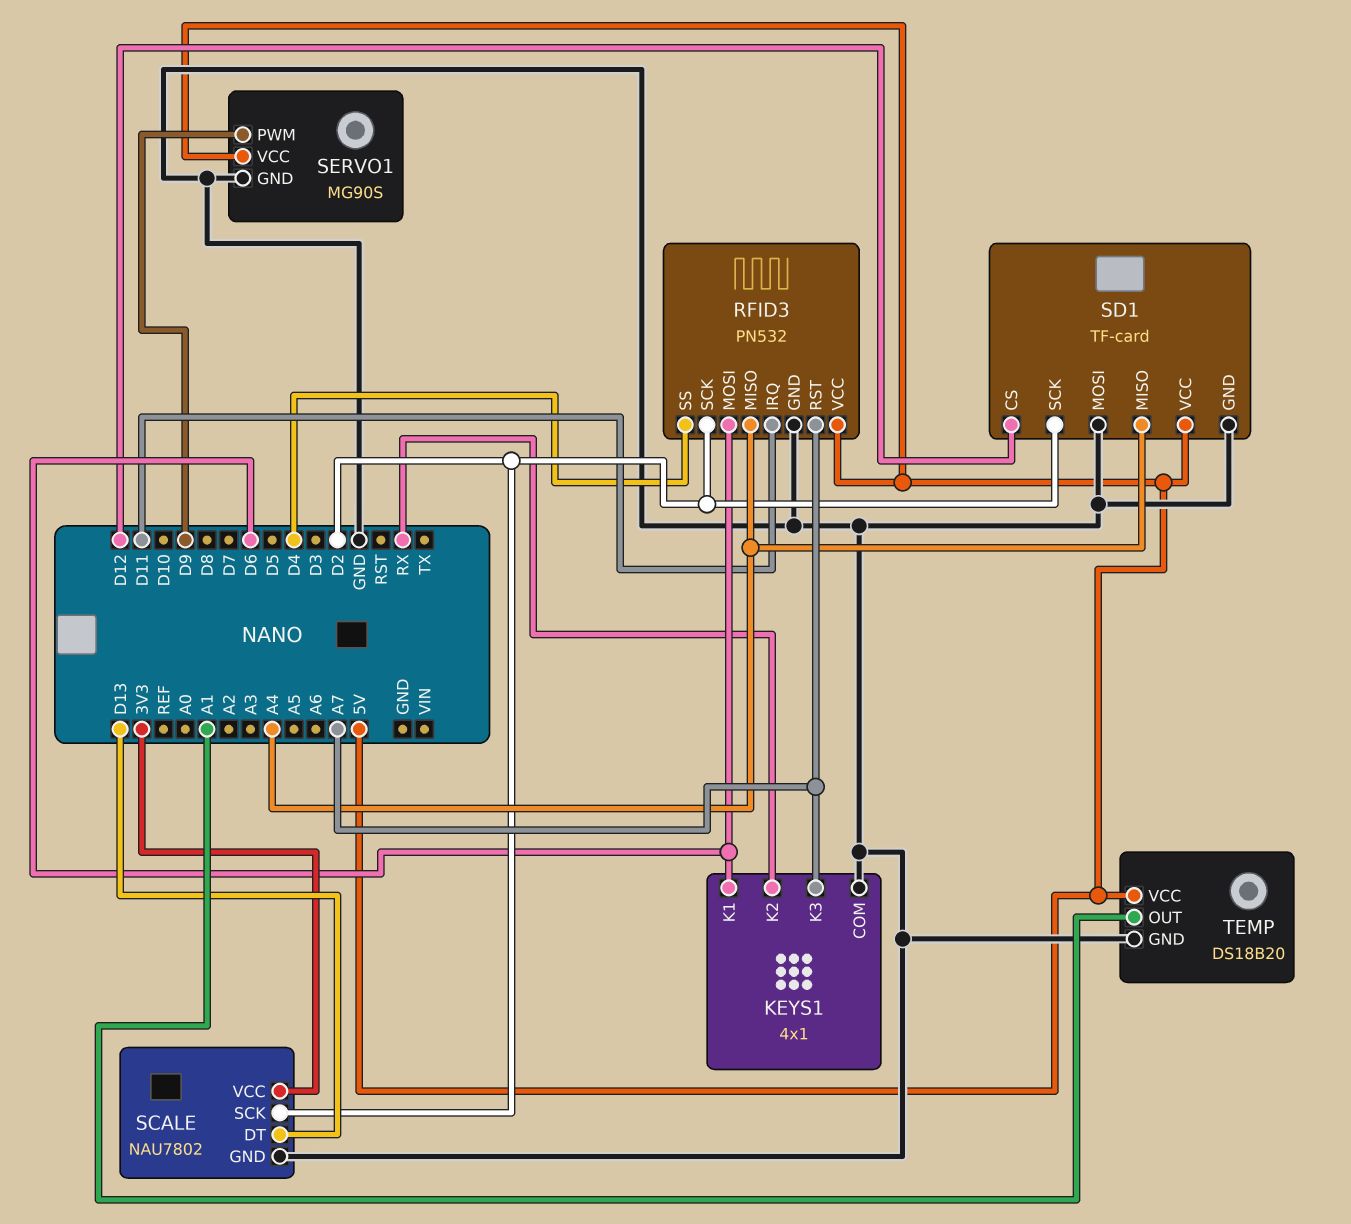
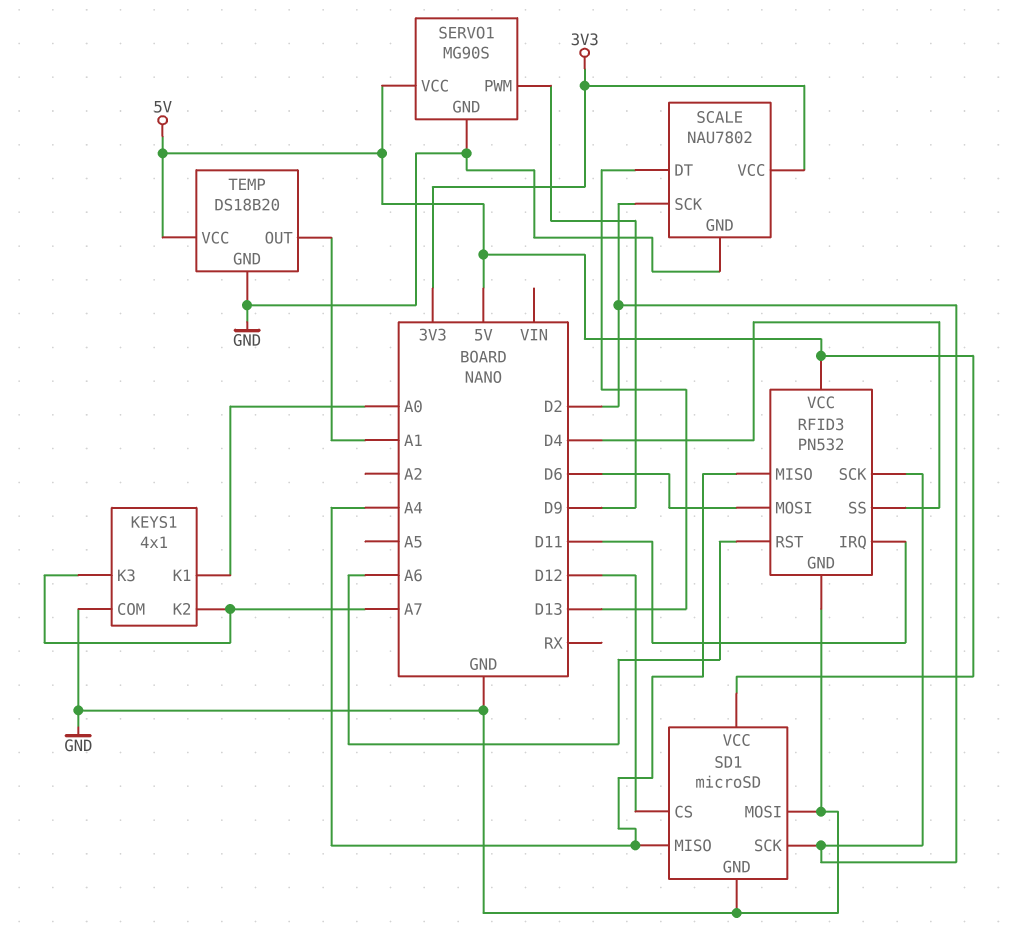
KEYS1 pin K1: D6 -> A0
KEYS1 pin K2: RX -> A7
RFID3 pin RST: A7 -> A6
SD1: TF-card -> microSD

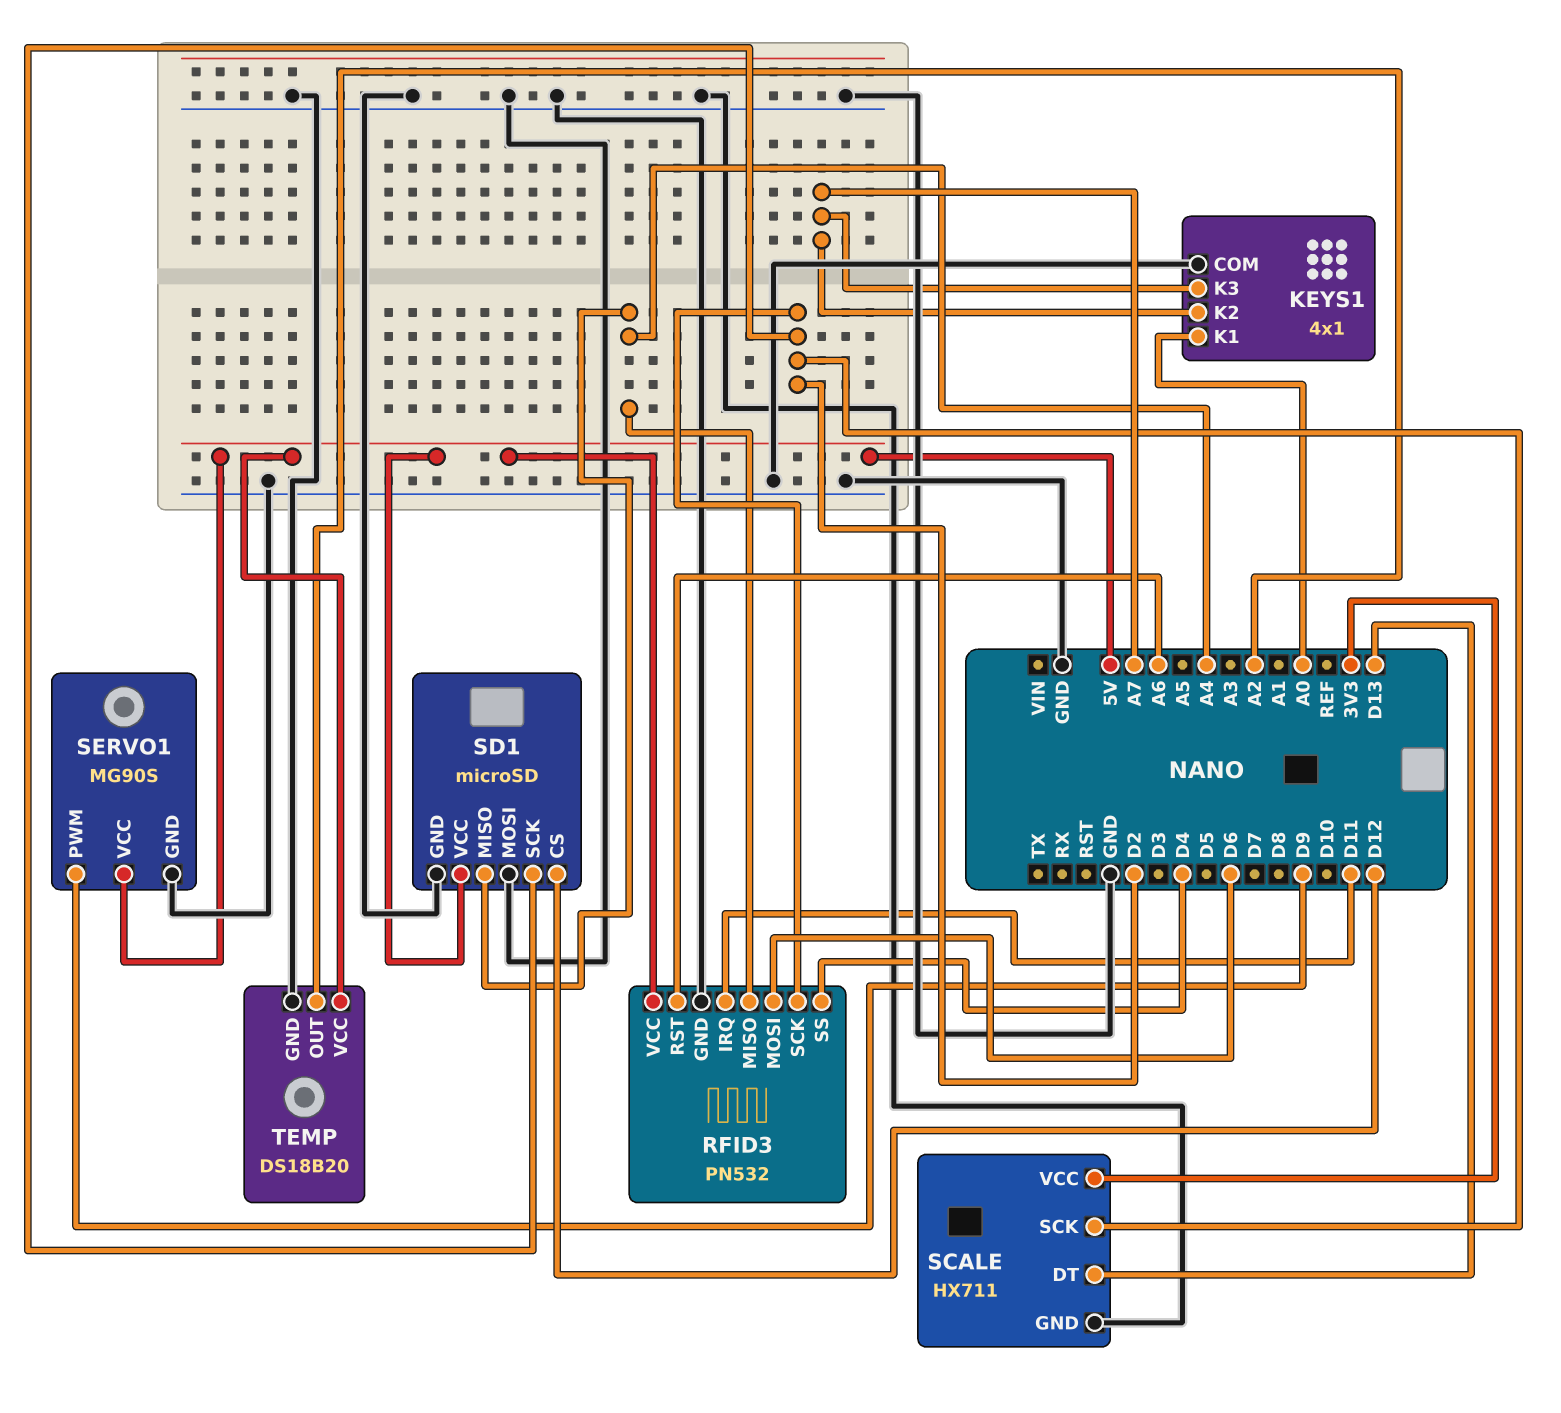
SCALE: NAU7802 -> HX711
TEMP pin OUT: A1 -> A2

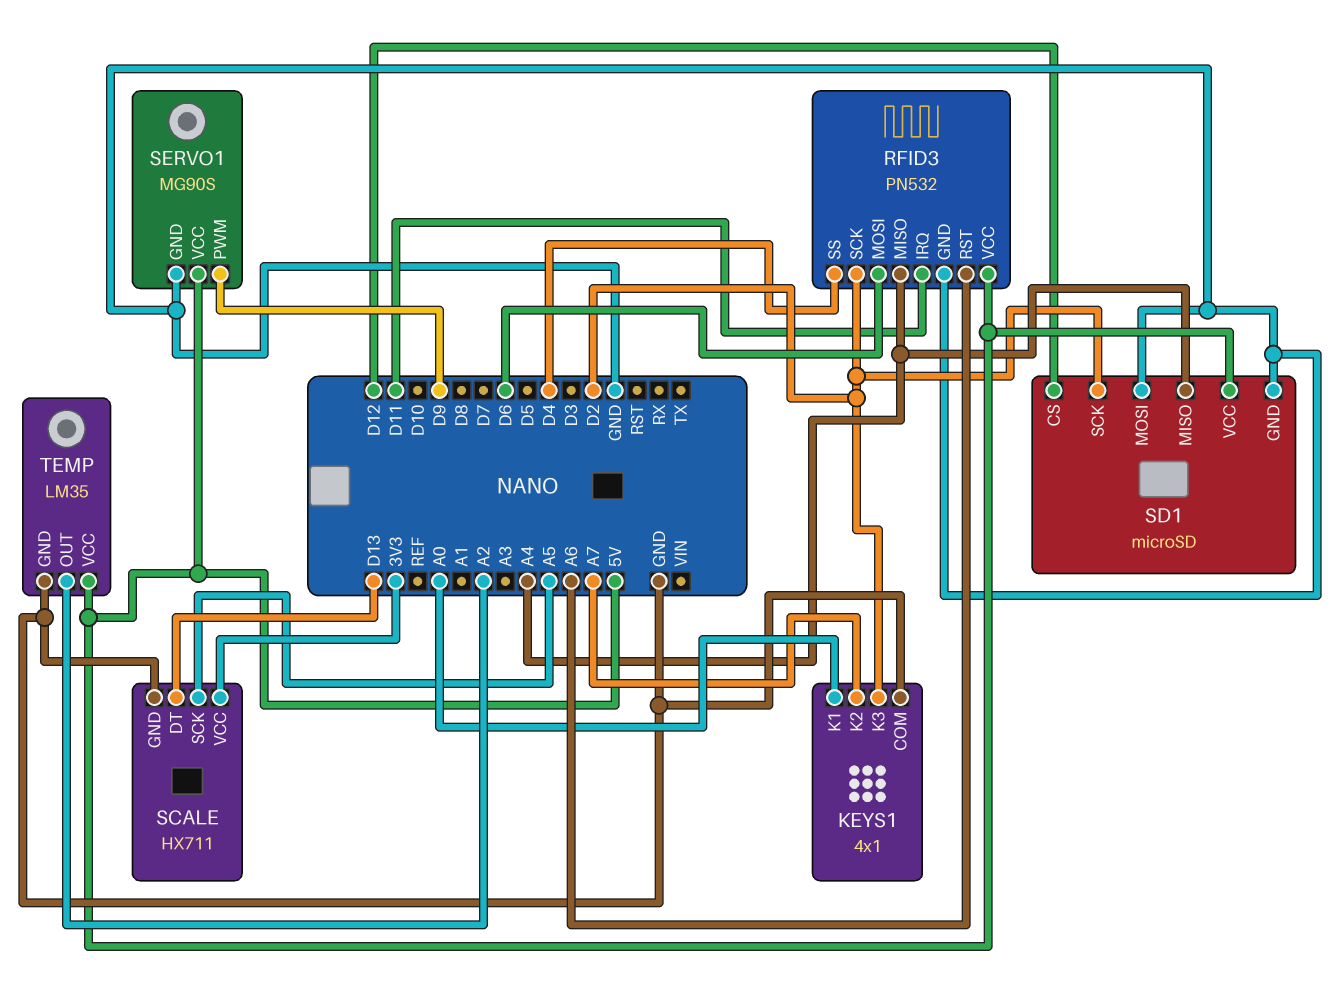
KEYS1 pin K3: A7 -> D2
SCALE pin SCK: D2 -> A5
TEMP: DS18B20 -> LM35

